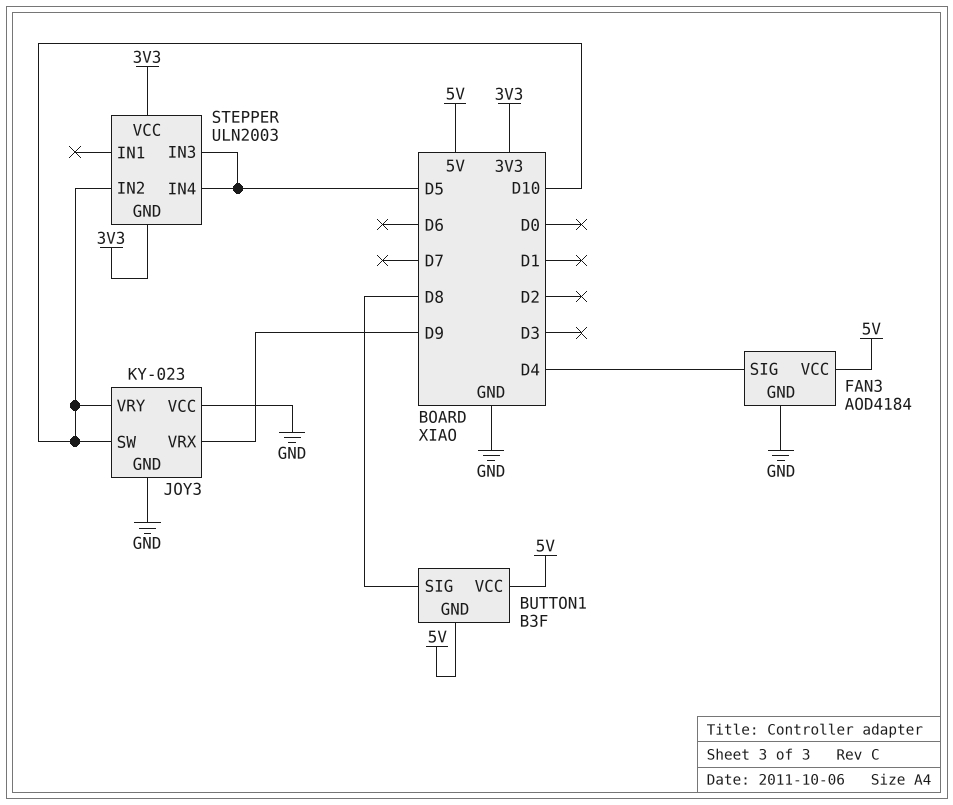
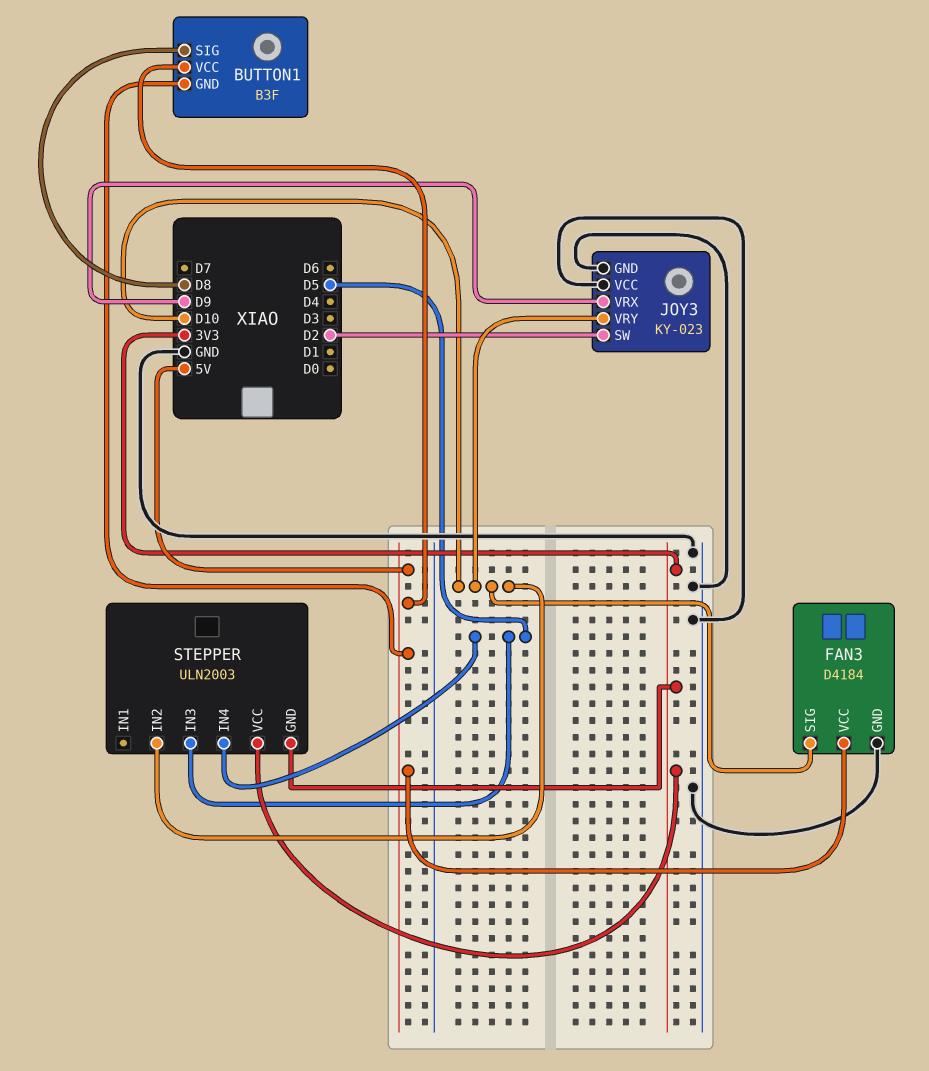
FAN3: AOD4184 -> D4184
FAN3 pin SIG: D4 -> D10
JOY3 pin SW: D10 -> D2

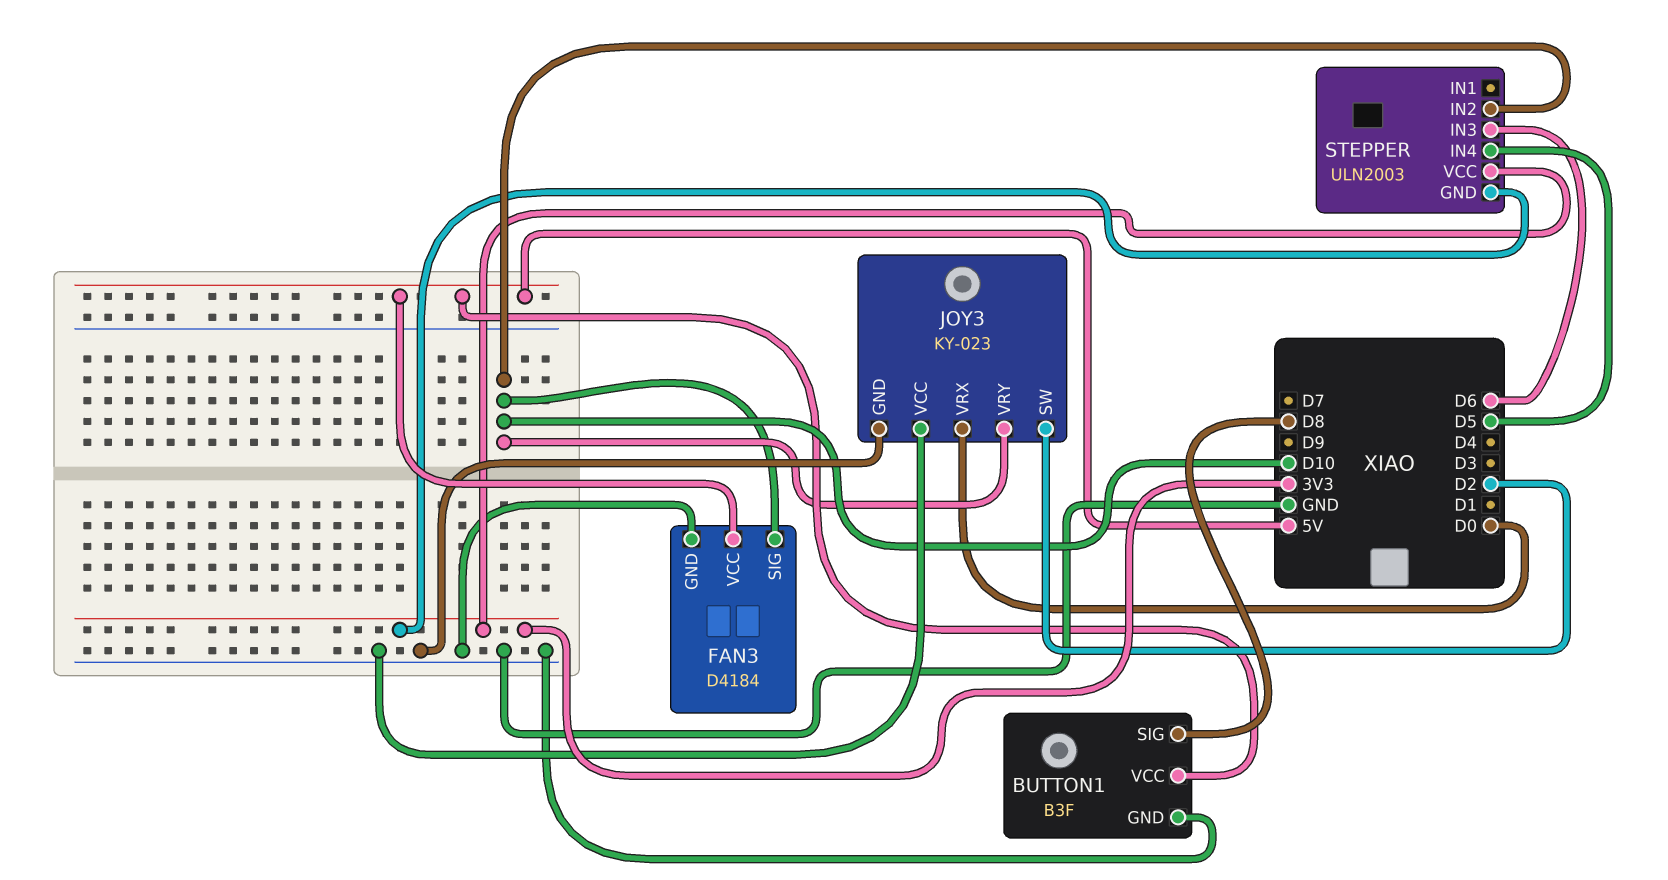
BUTTON1 pin GND: 5V -> GND
JOY3 pin VRX: D9 -> D0
STEPPER pin IN3: D5 -> D6

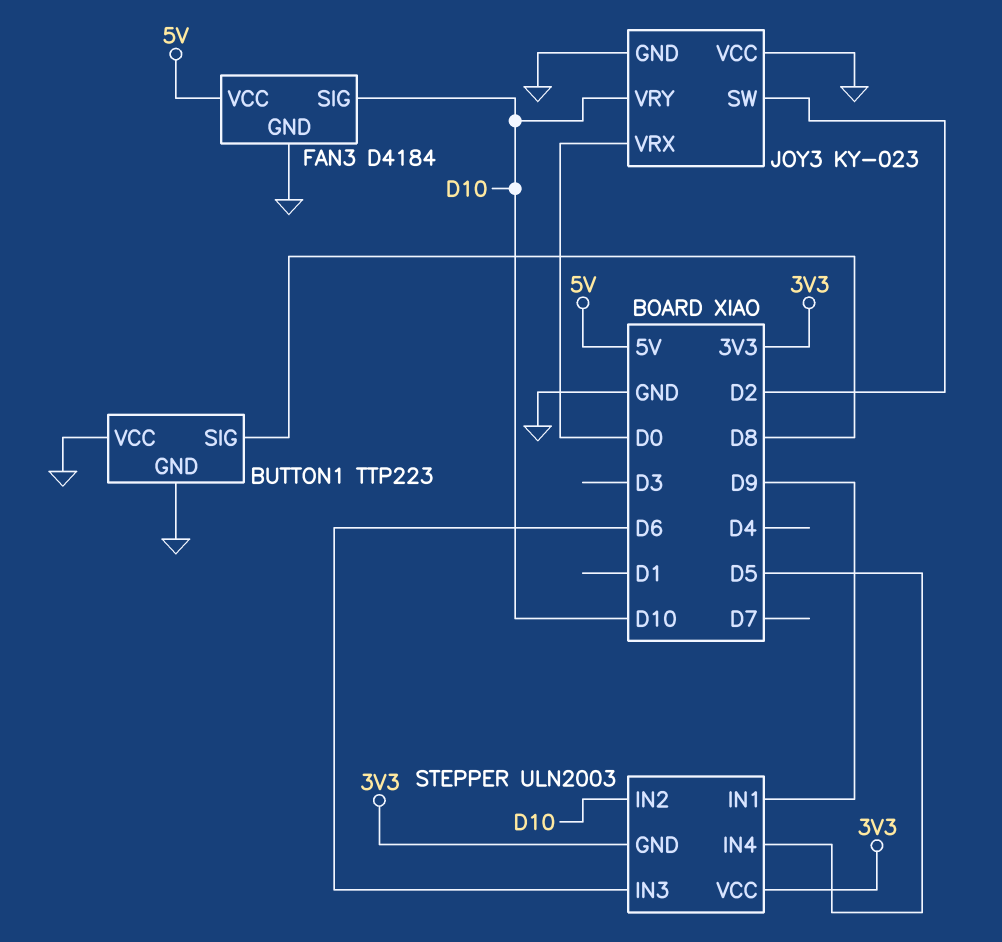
BUTTON1: B3F -> TTP223
BUTTON1 pin VCC: 5V -> GND
STEPPER pin IN1: none -> D9

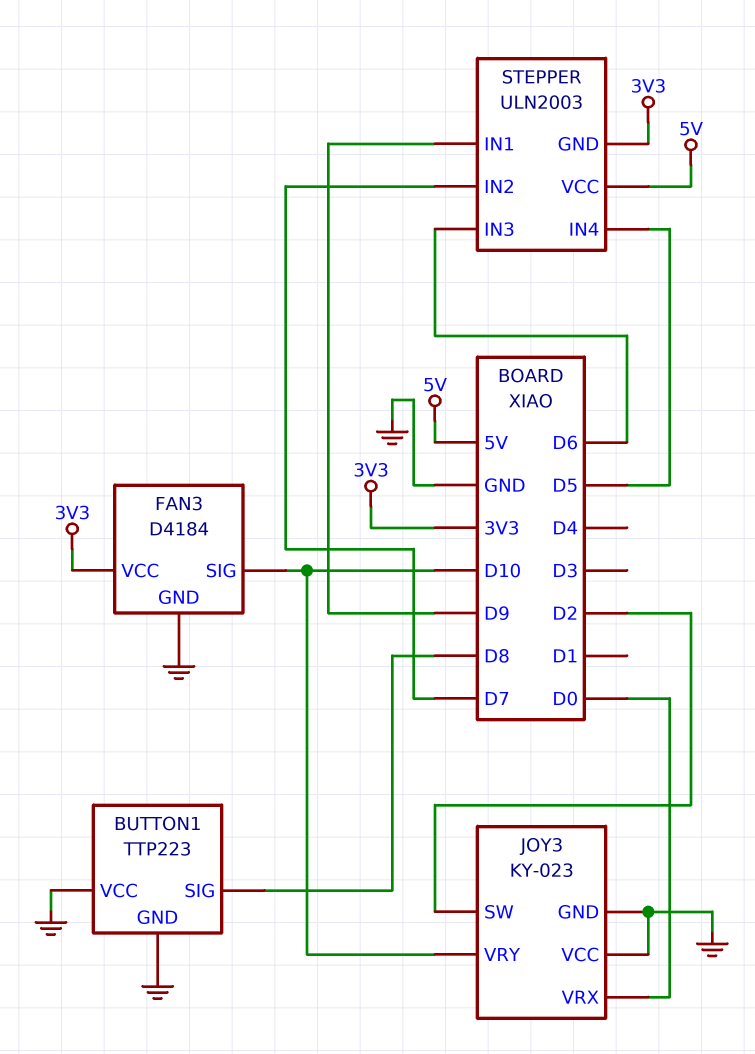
FAN3 pin VCC: 5V -> 3V3
STEPPER pin IN2: D10 -> D7
STEPPER pin VCC: 3V3 -> 5V

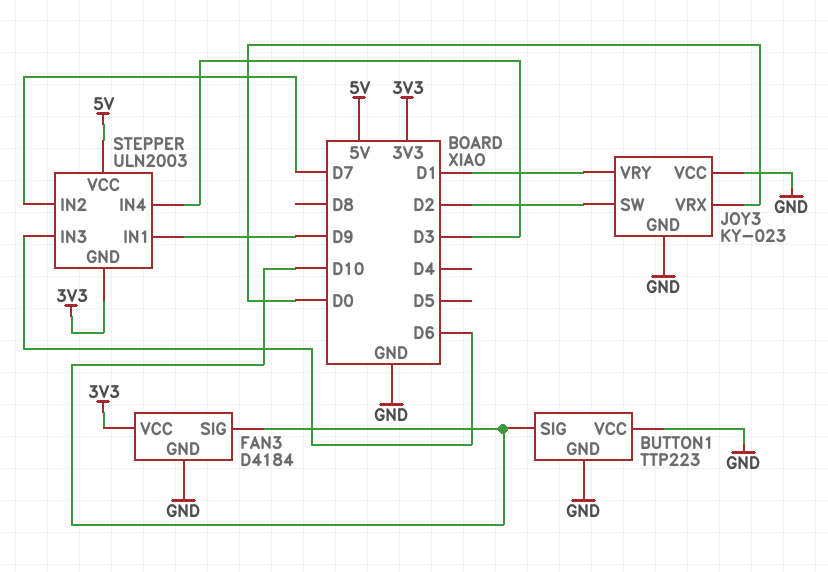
BUTTON1 pin SIG: D8 -> D10
JOY3 pin VRY: D10 -> D1
STEPPER pin IN4: D5 -> D3

